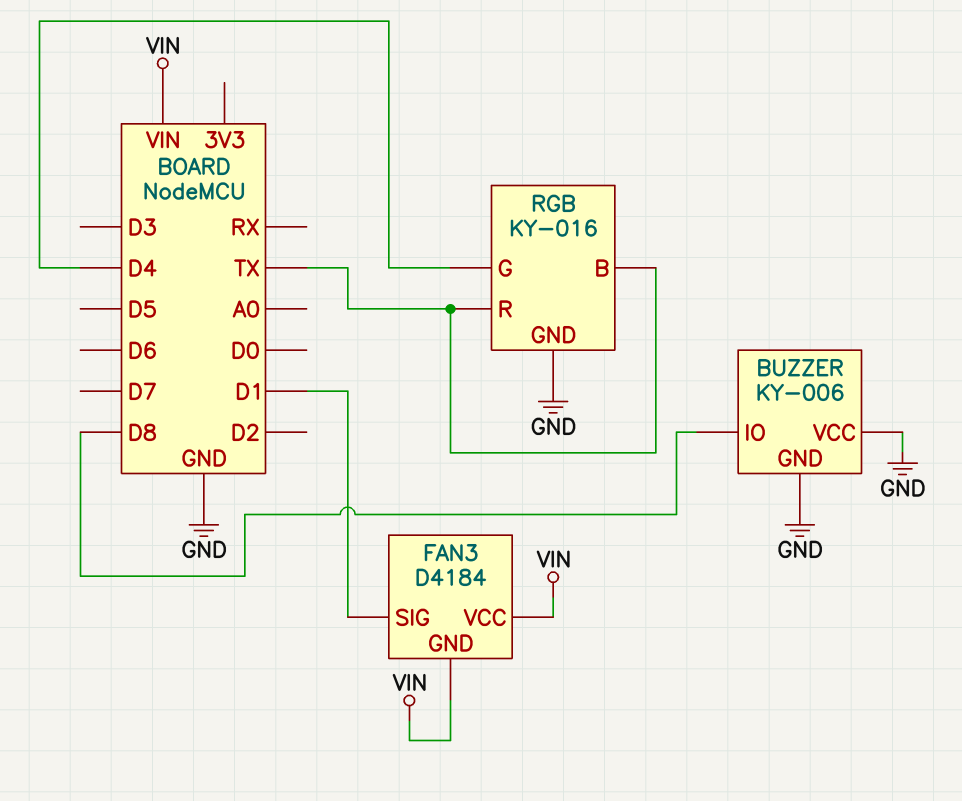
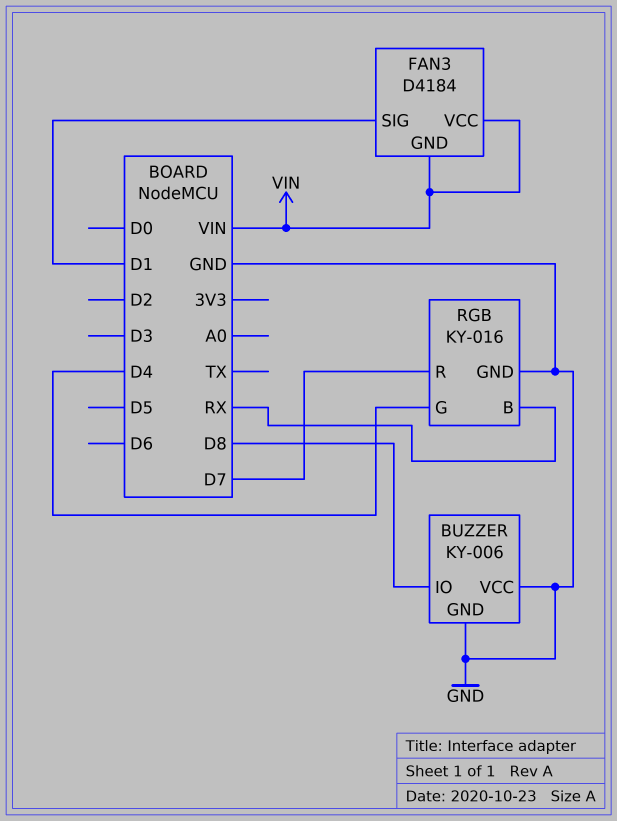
RGB pin B: TX -> RX
RGB pin R: TX -> D7

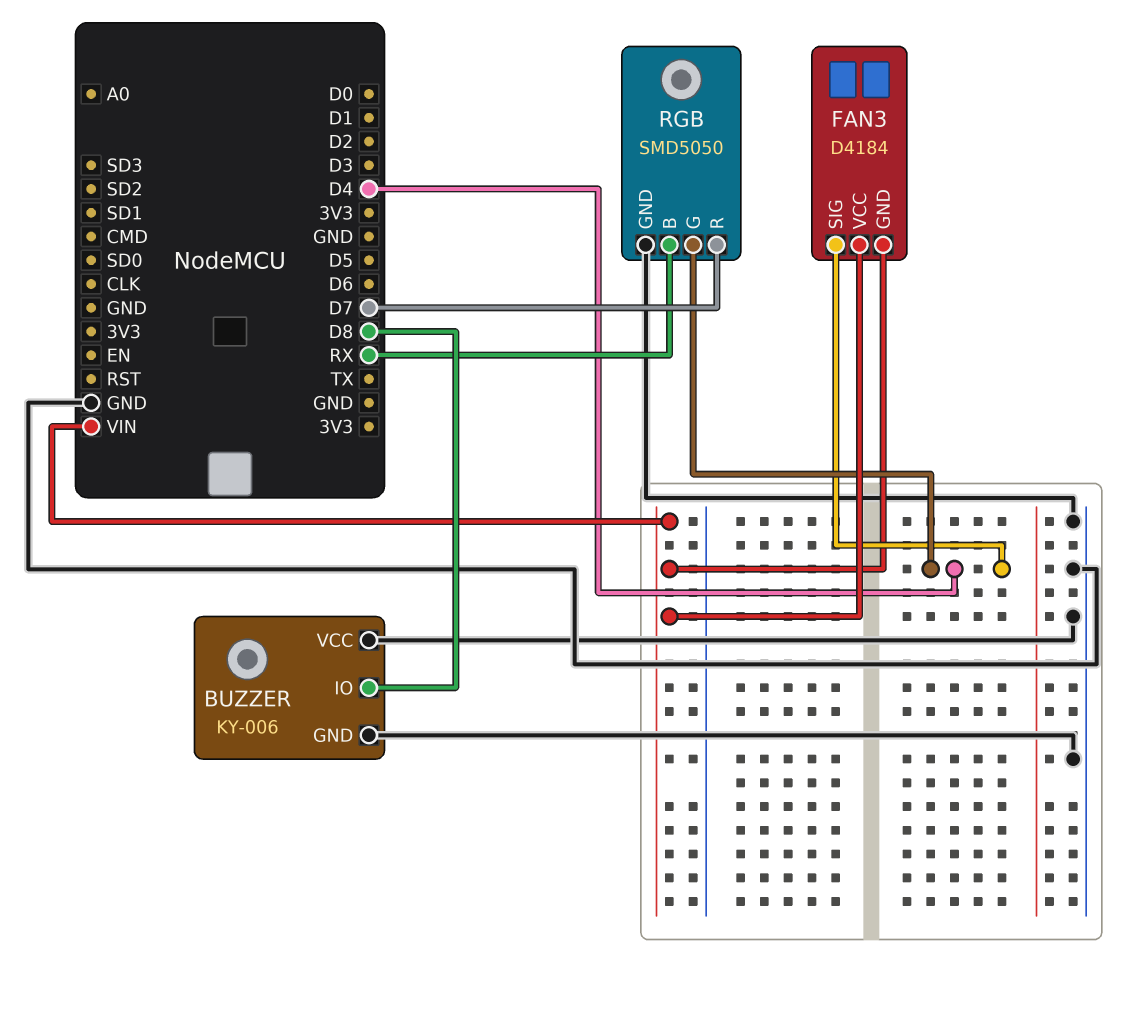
FAN3 pin SIG: D1 -> D4
RGB: KY-016 -> SMD5050

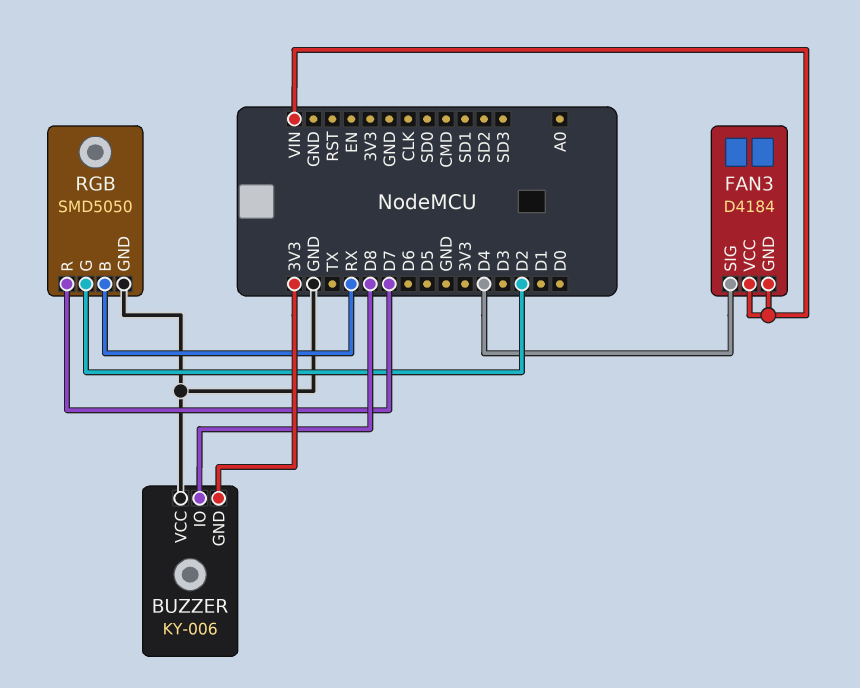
BUZZER pin GND: GND -> 3V3
RGB pin G: D4 -> D2

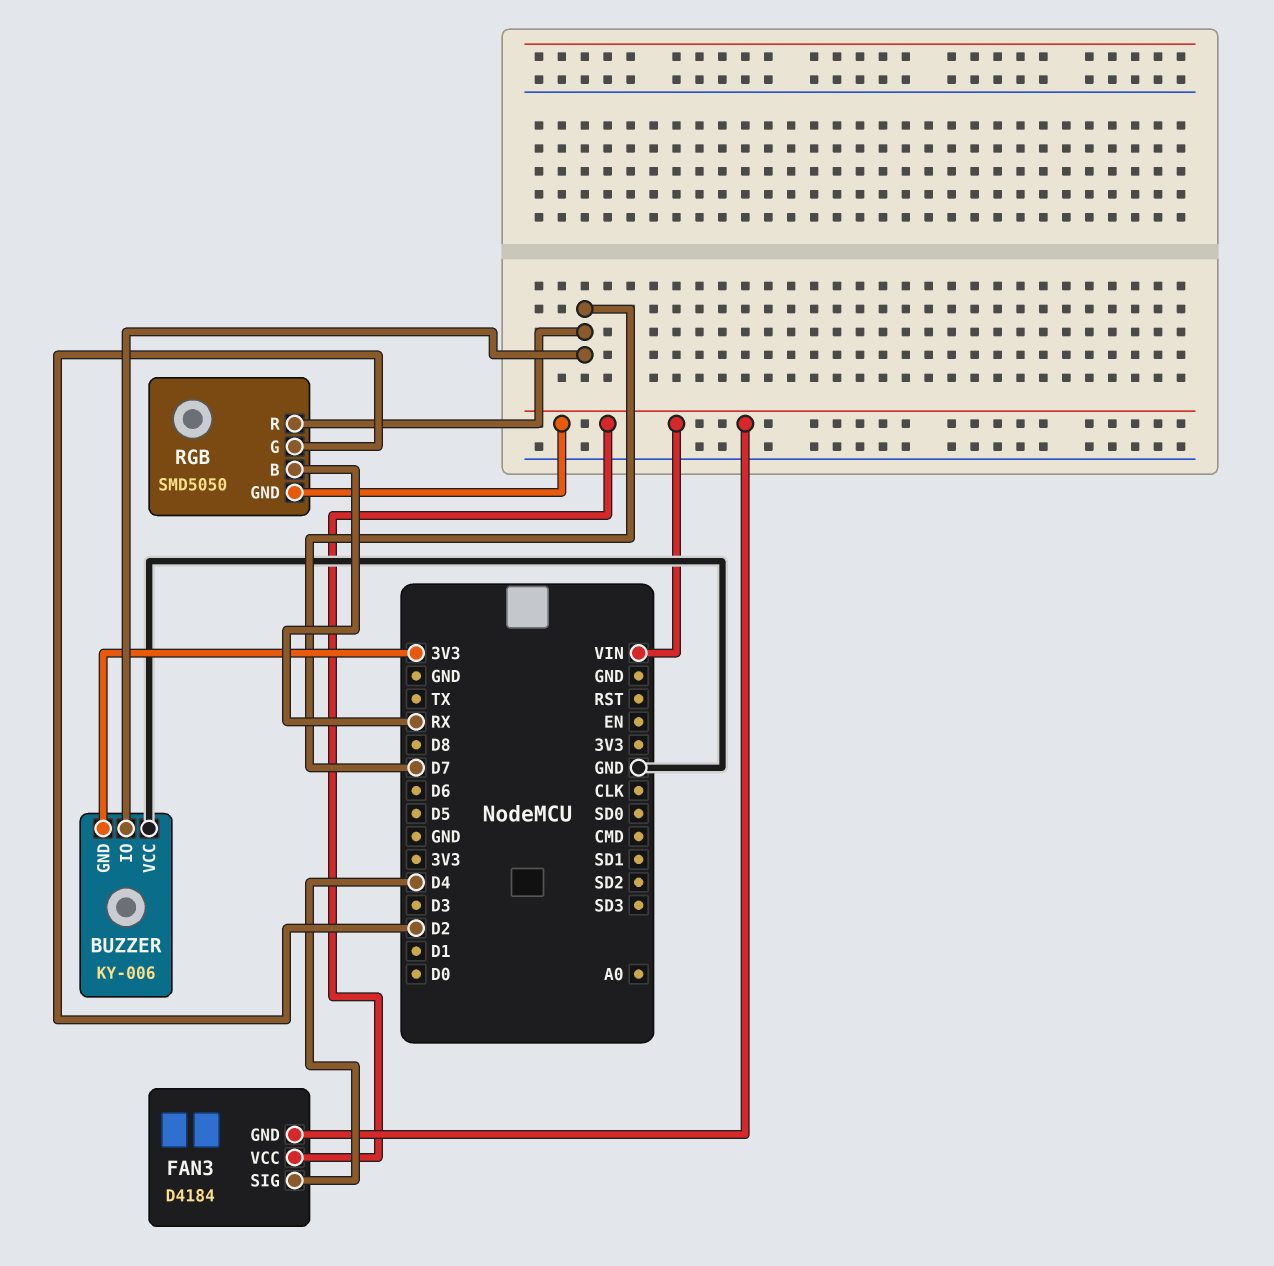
BUZZER pin IO: D8 -> D7
RGB pin GND: GND -> VIN

